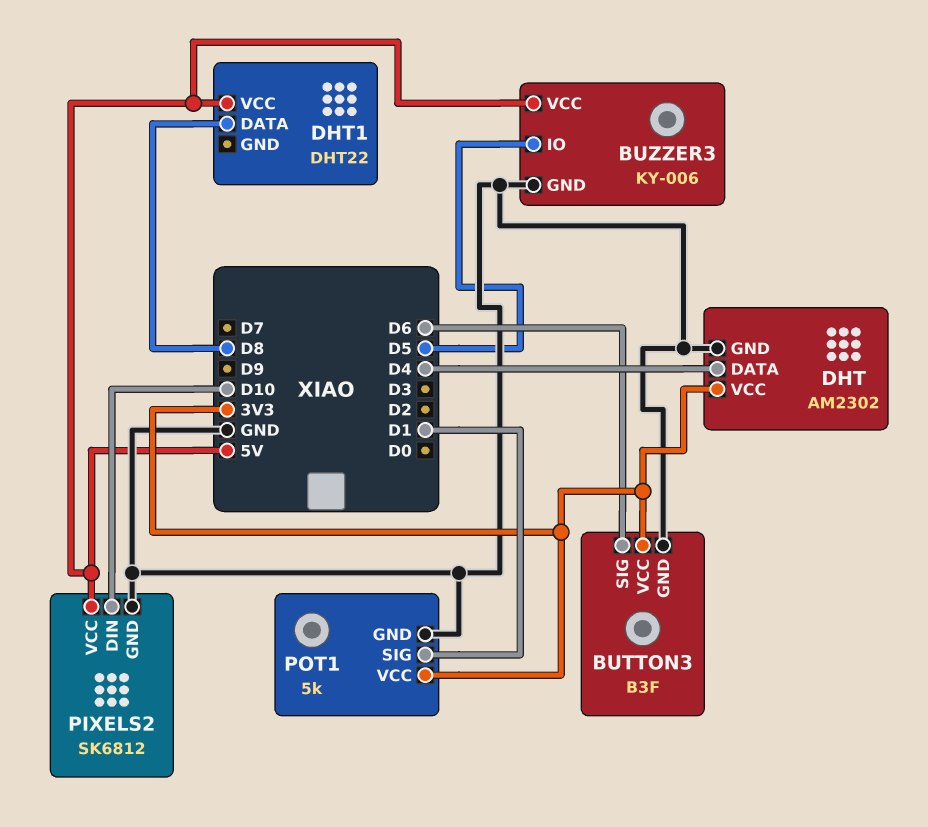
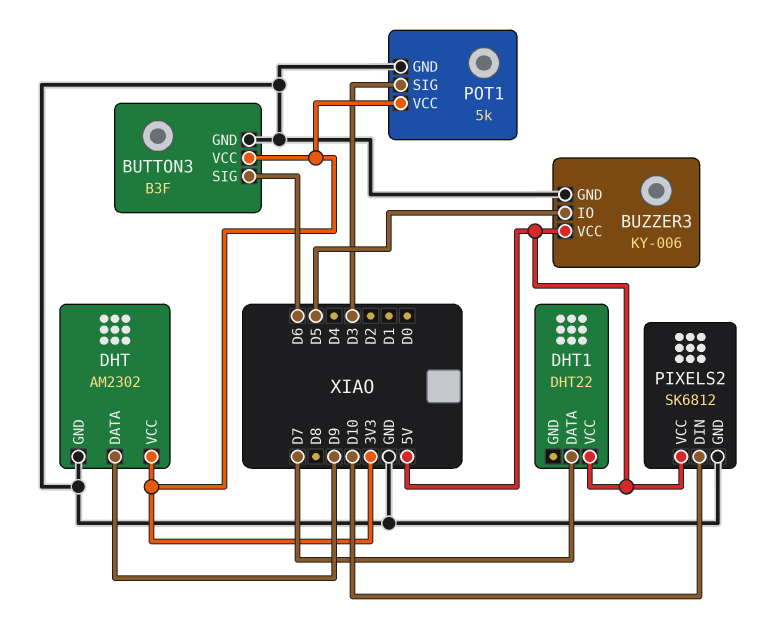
DHT pin DATA: D4 -> D9
DHT1 pin DATA: D8 -> D7
POT1 pin SIG: D1 -> D3

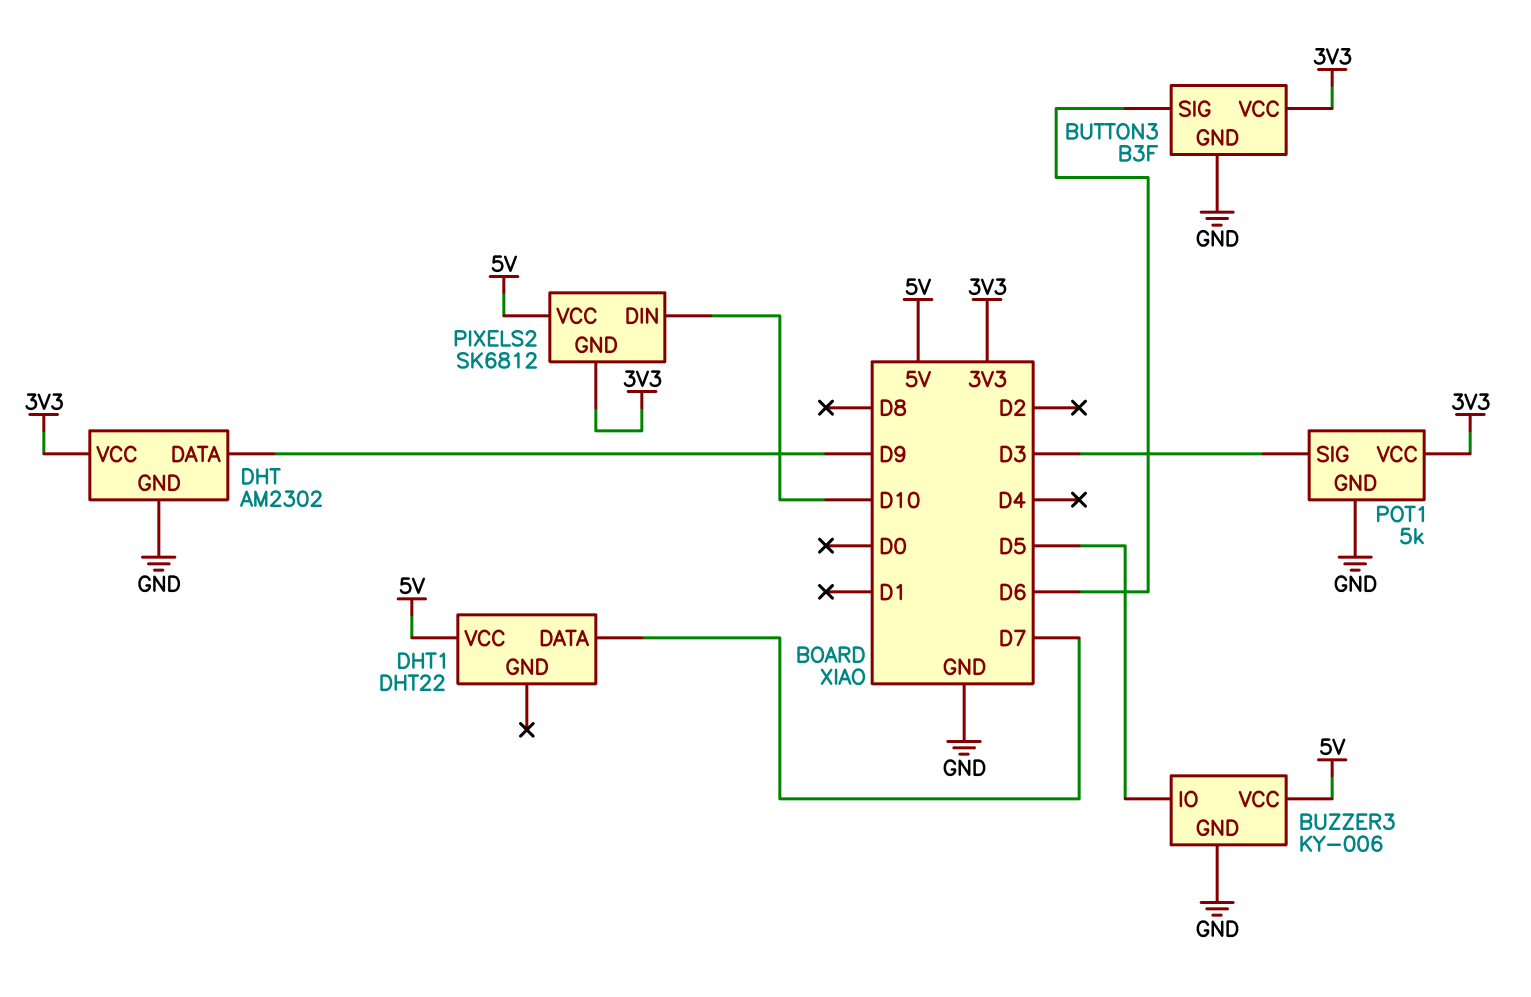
PIXELS2 pin GND: GND -> 3V3

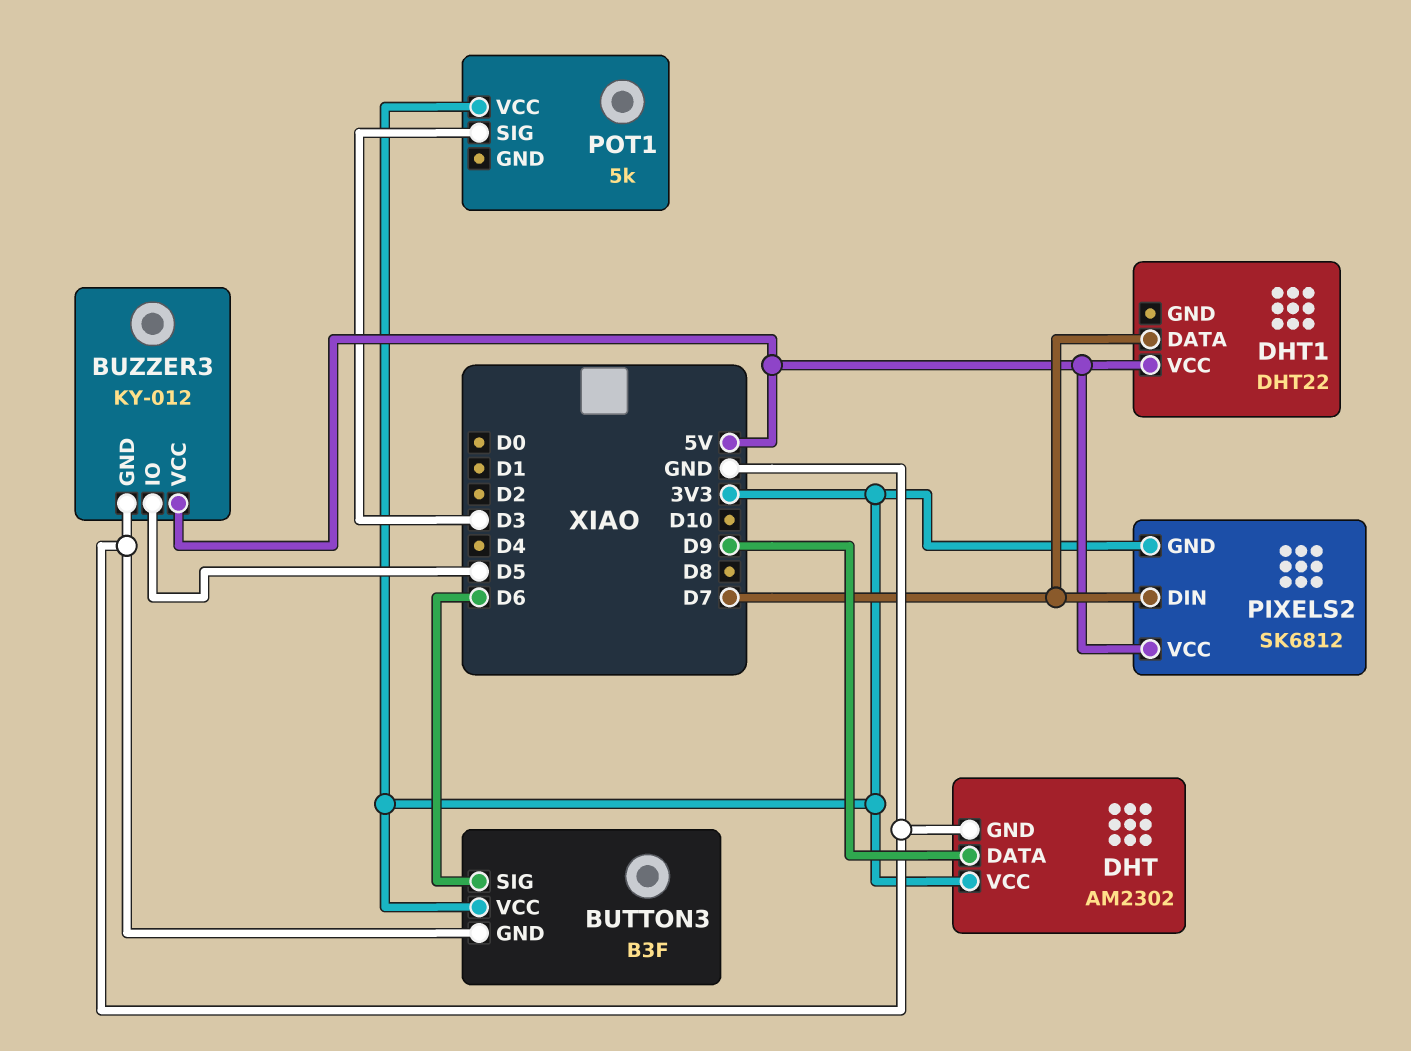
BUZZER3: KY-006 -> KY-012
PIXELS2 pin DIN: D10 -> D7
POT1 pin GND: GND -> none

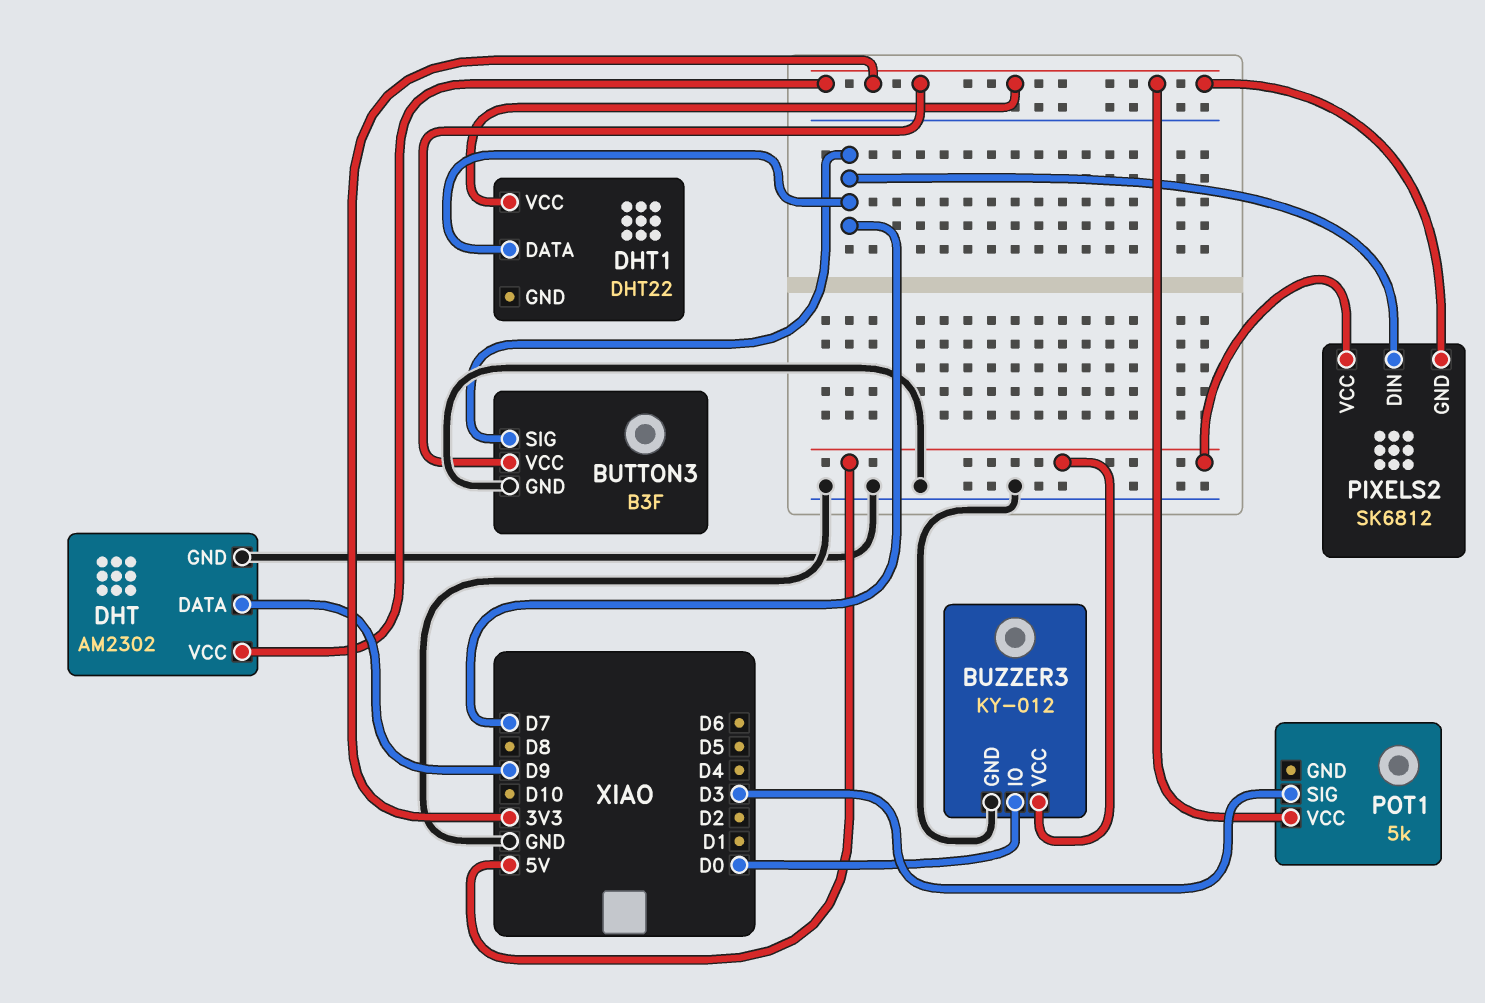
BUTTON3 pin SIG: D6 -> D7
BUZZER3 pin IO: D5 -> D0
DHT1 pin VCC: 5V -> 3V3

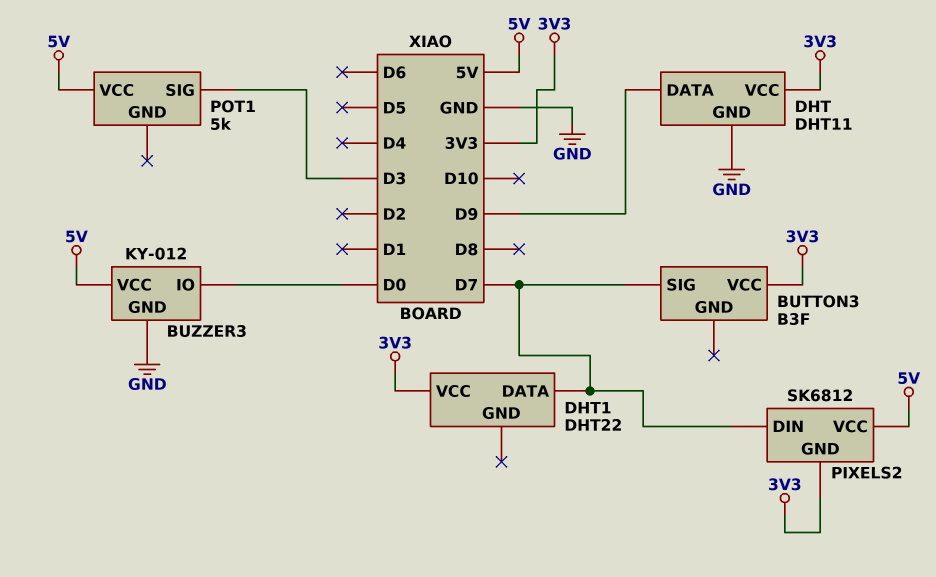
BUTTON3 pin GND: GND -> none
DHT: AM2302 -> DHT11
POT1 pin VCC: 3V3 -> 5V

